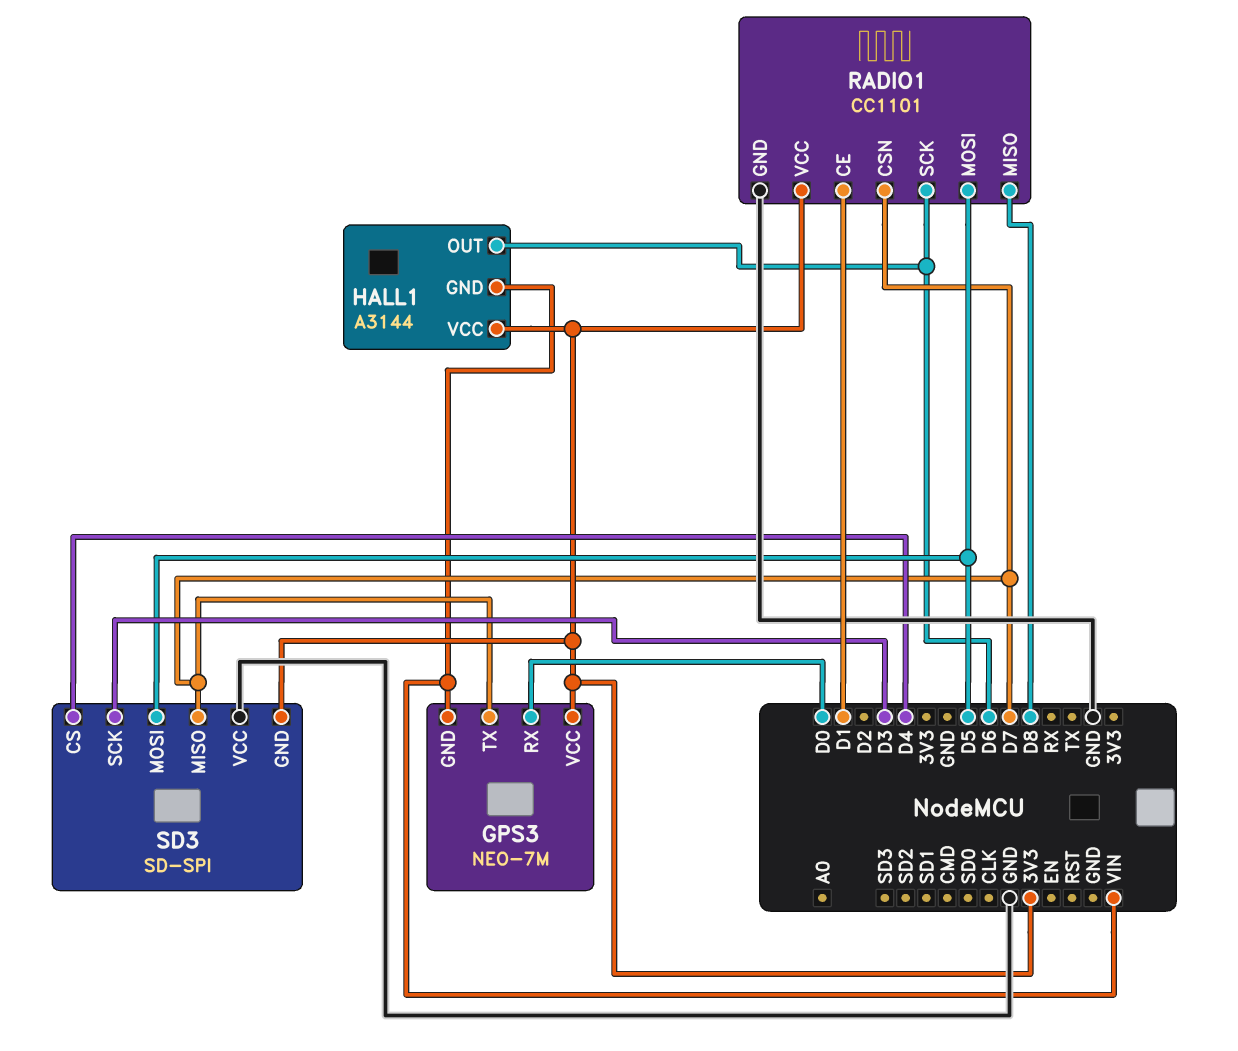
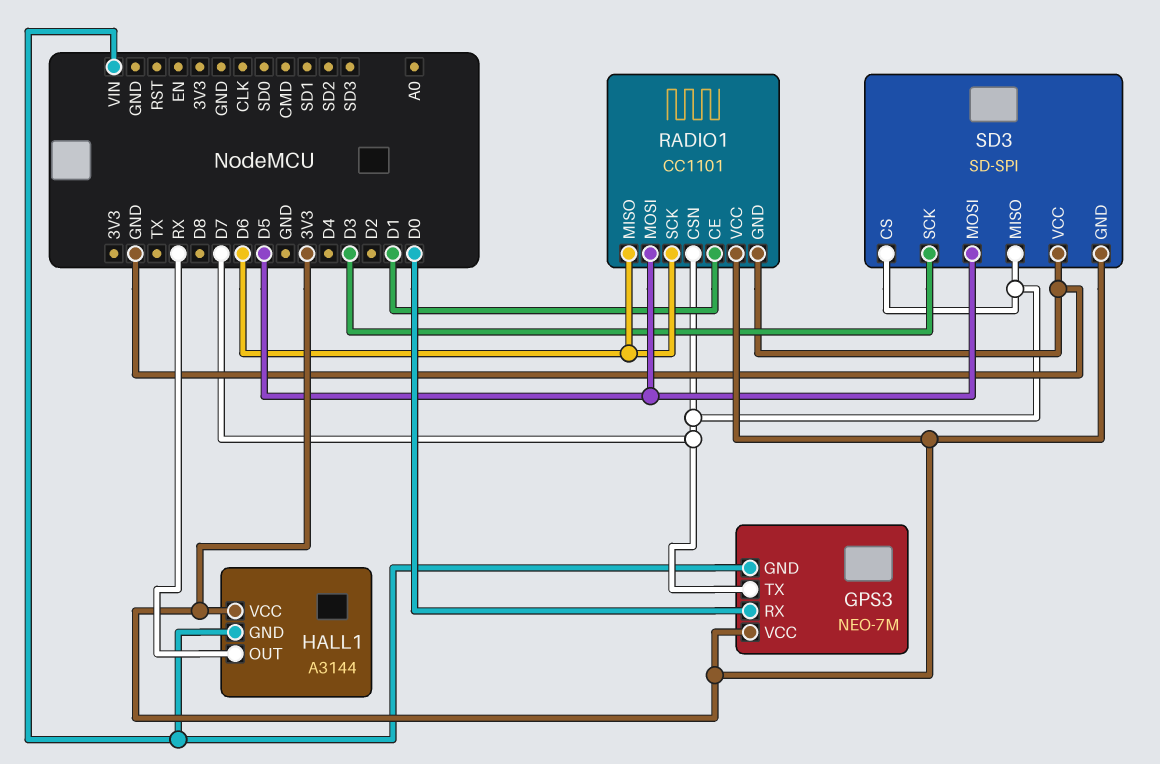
HALL1 pin OUT: D6 -> RX
RADIO1 pin MISO: D8 -> D6
SD3 pin CS: D4 -> D7

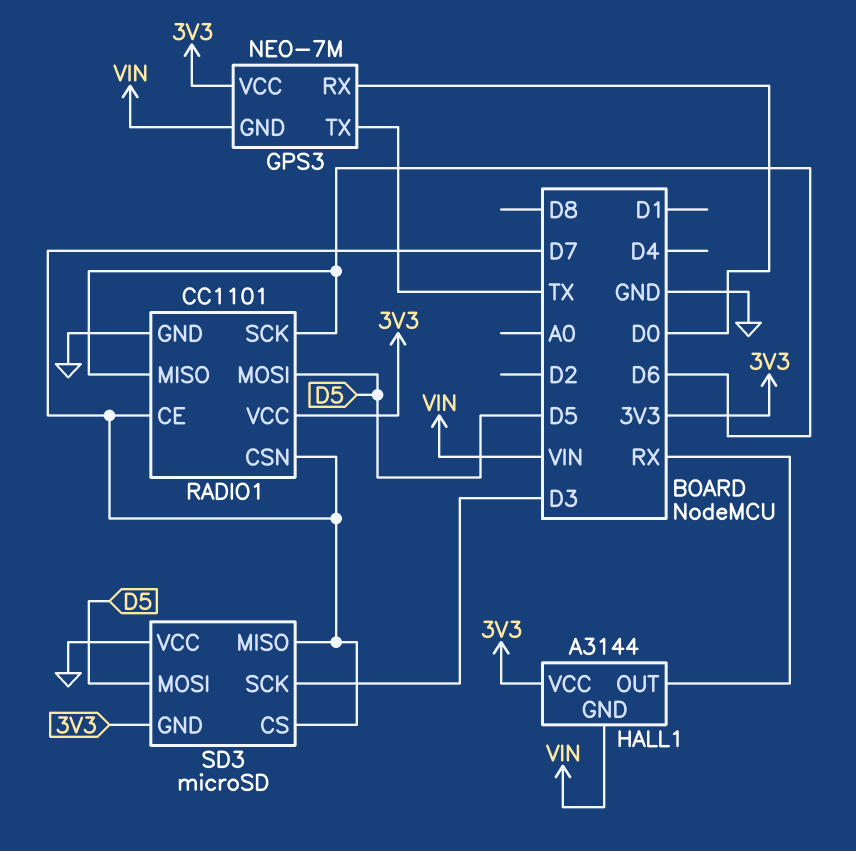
GPS3 pin TX: D7 -> TX
RADIO1 pin CE: D1 -> D7
SD3: SD-SPI -> microSD

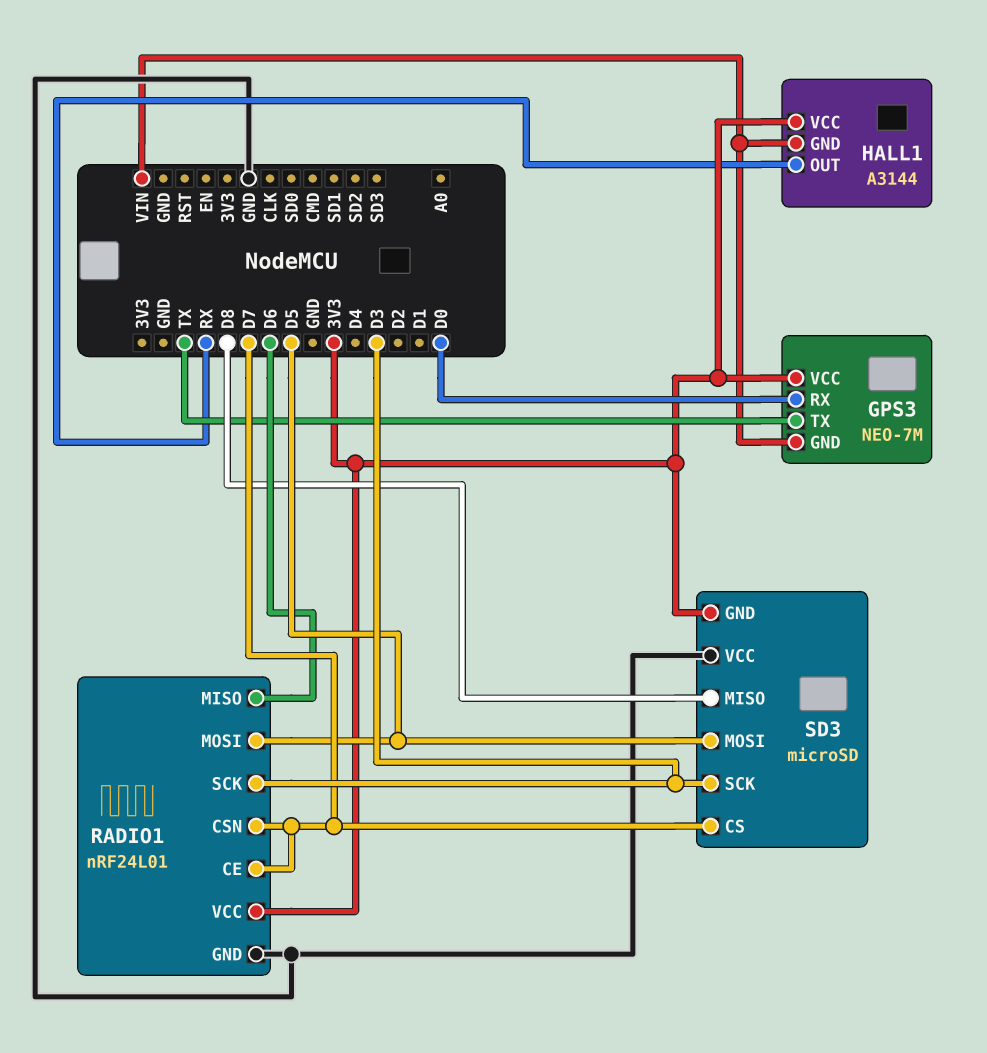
RADIO1: CC1101 -> nRF24L01
RADIO1 pin SCK: D6 -> D3
SD3 pin MISO: D7 -> D8

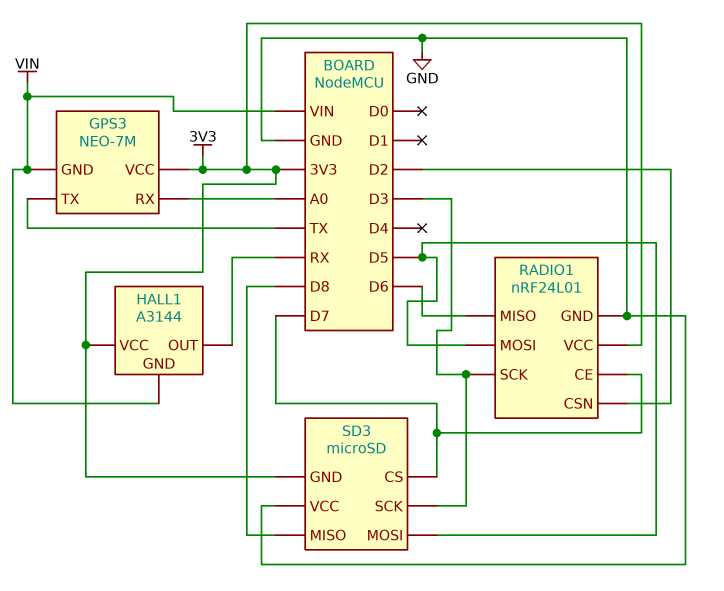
GPS3 pin RX: D0 -> A0
RADIO1 pin CSN: D7 -> D2

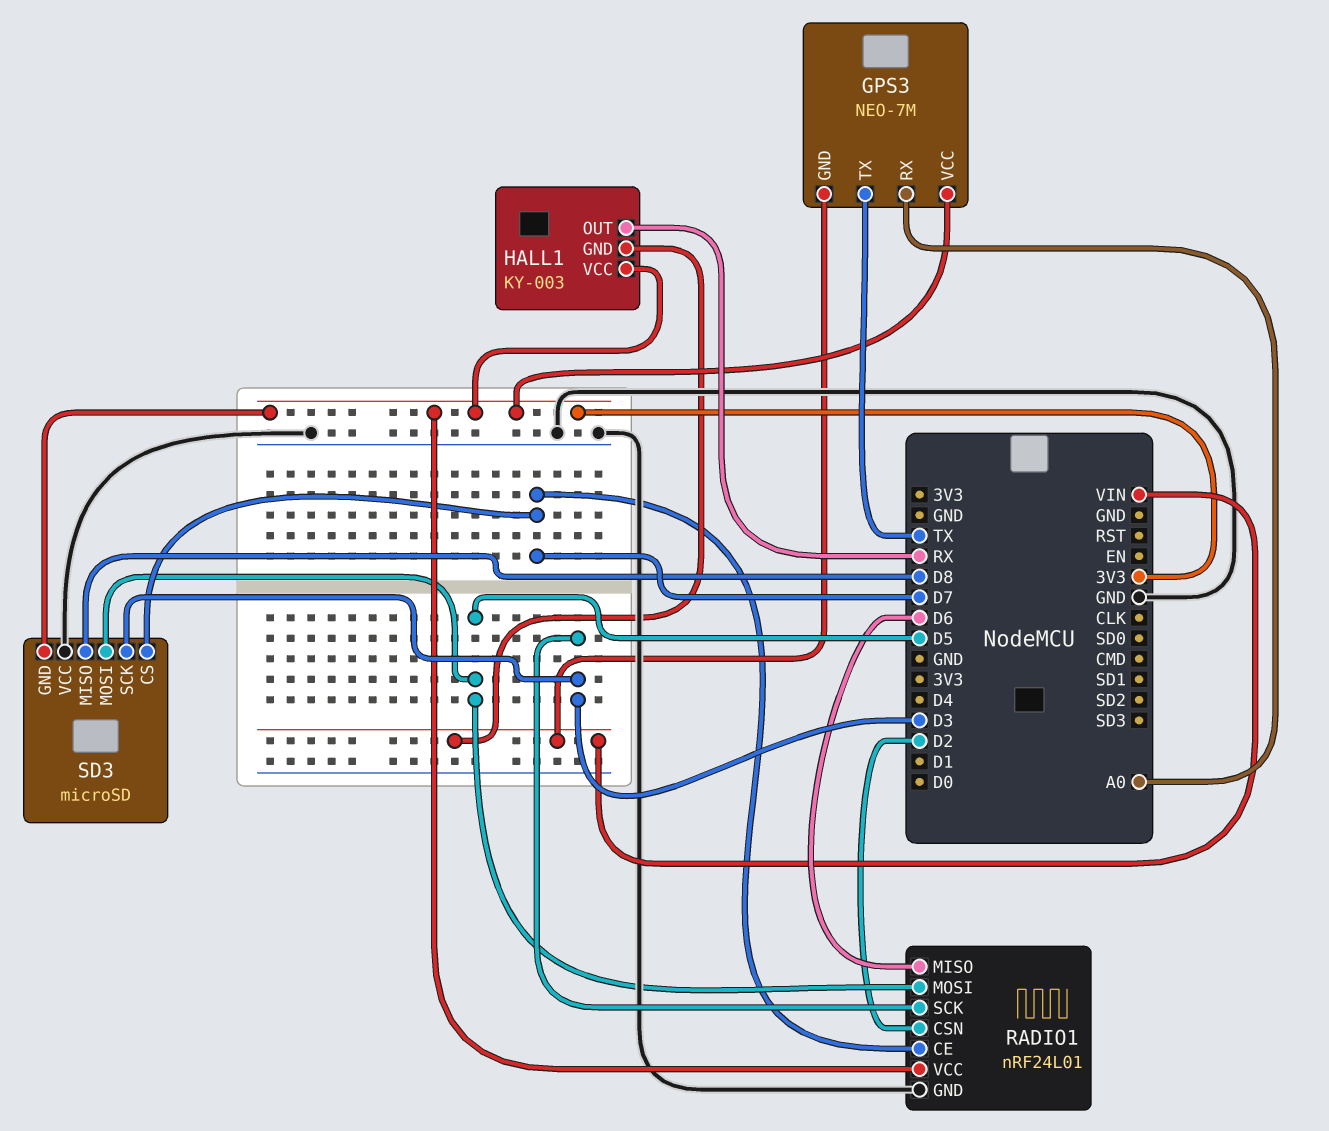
HALL1: A3144 -> KY-003

